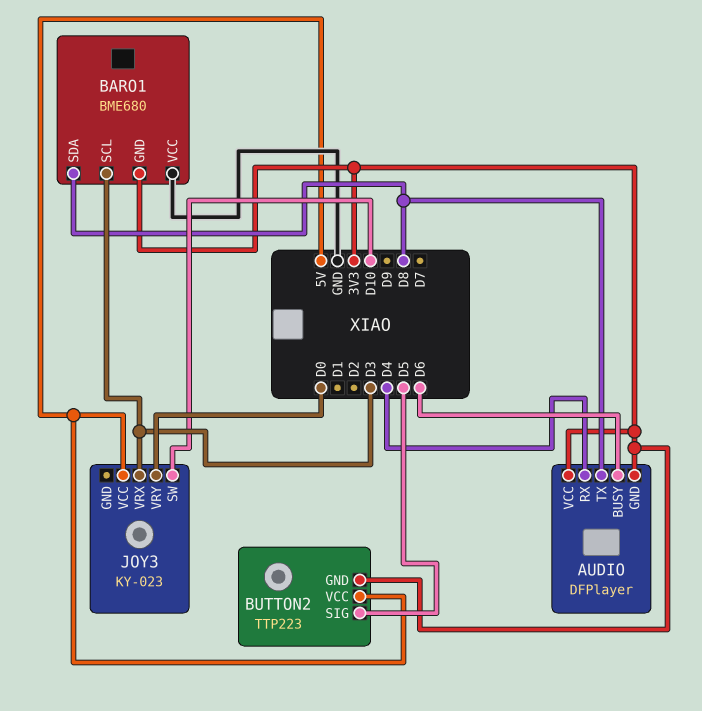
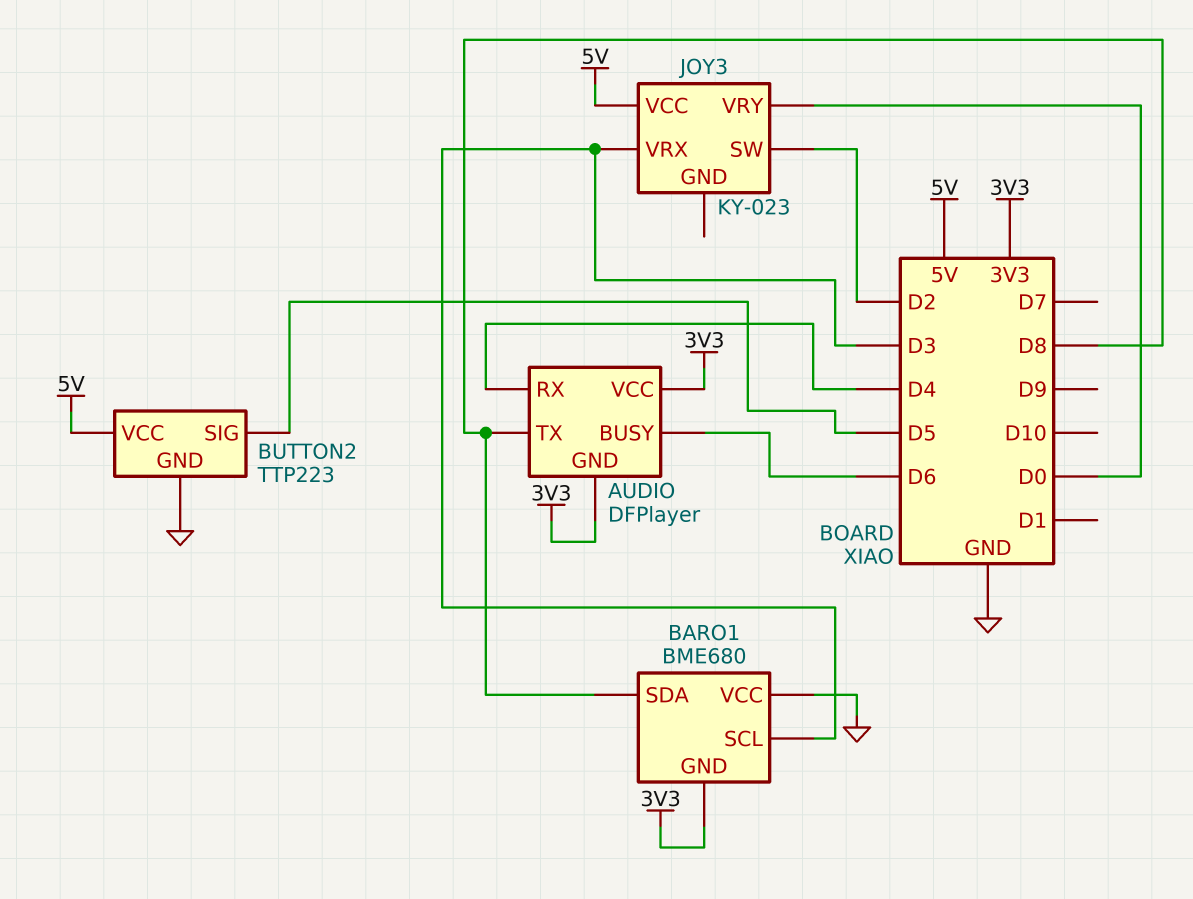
BUTTON2 pin GND: 3V3 -> GND
JOY3 pin SW: D10 -> D2

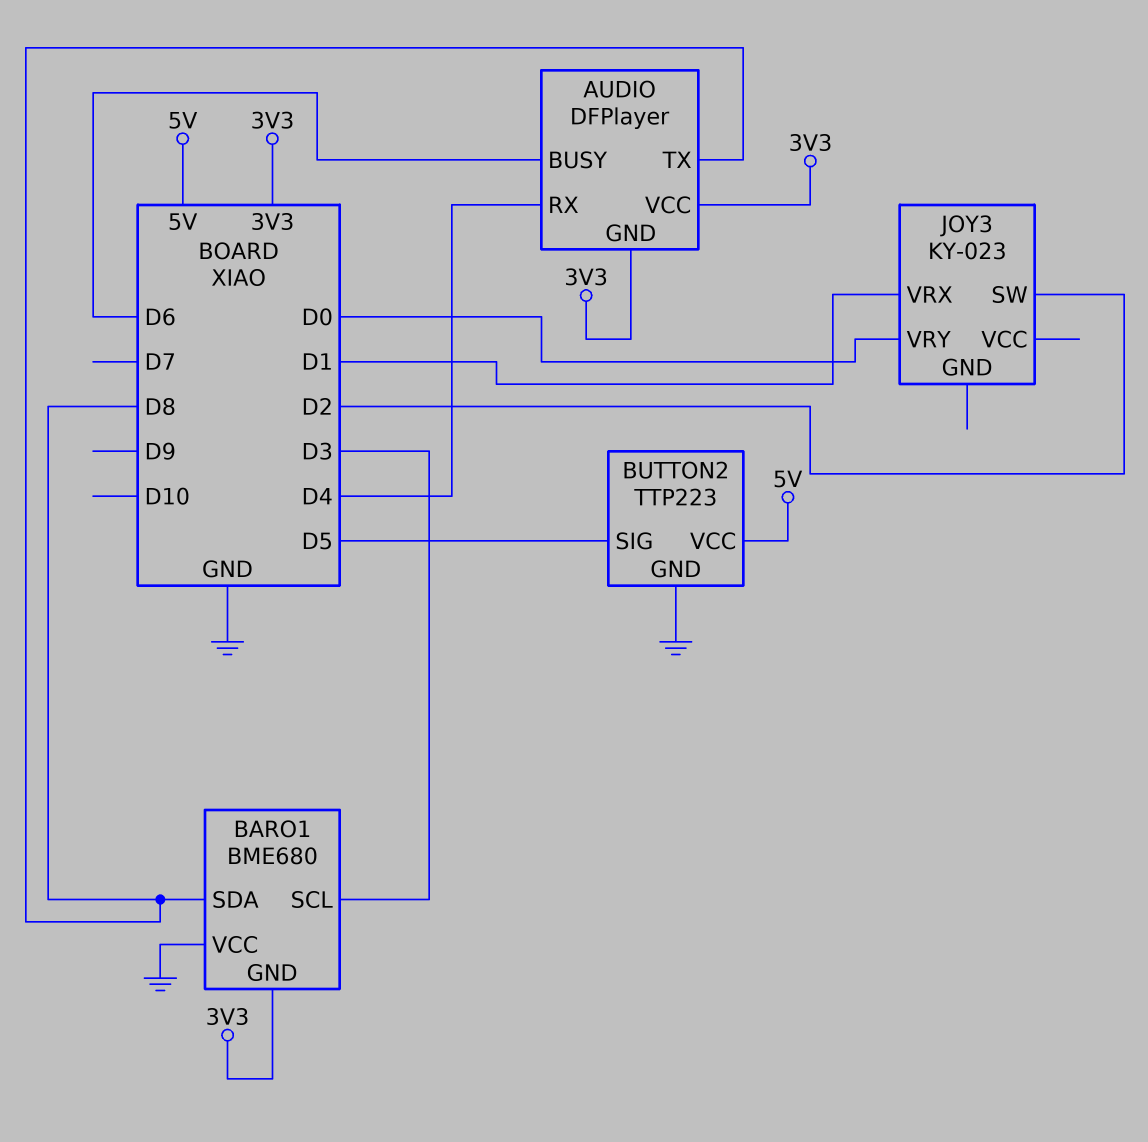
JOY3 pin VCC: 5V -> none
JOY3 pin VRX: D3 -> D1

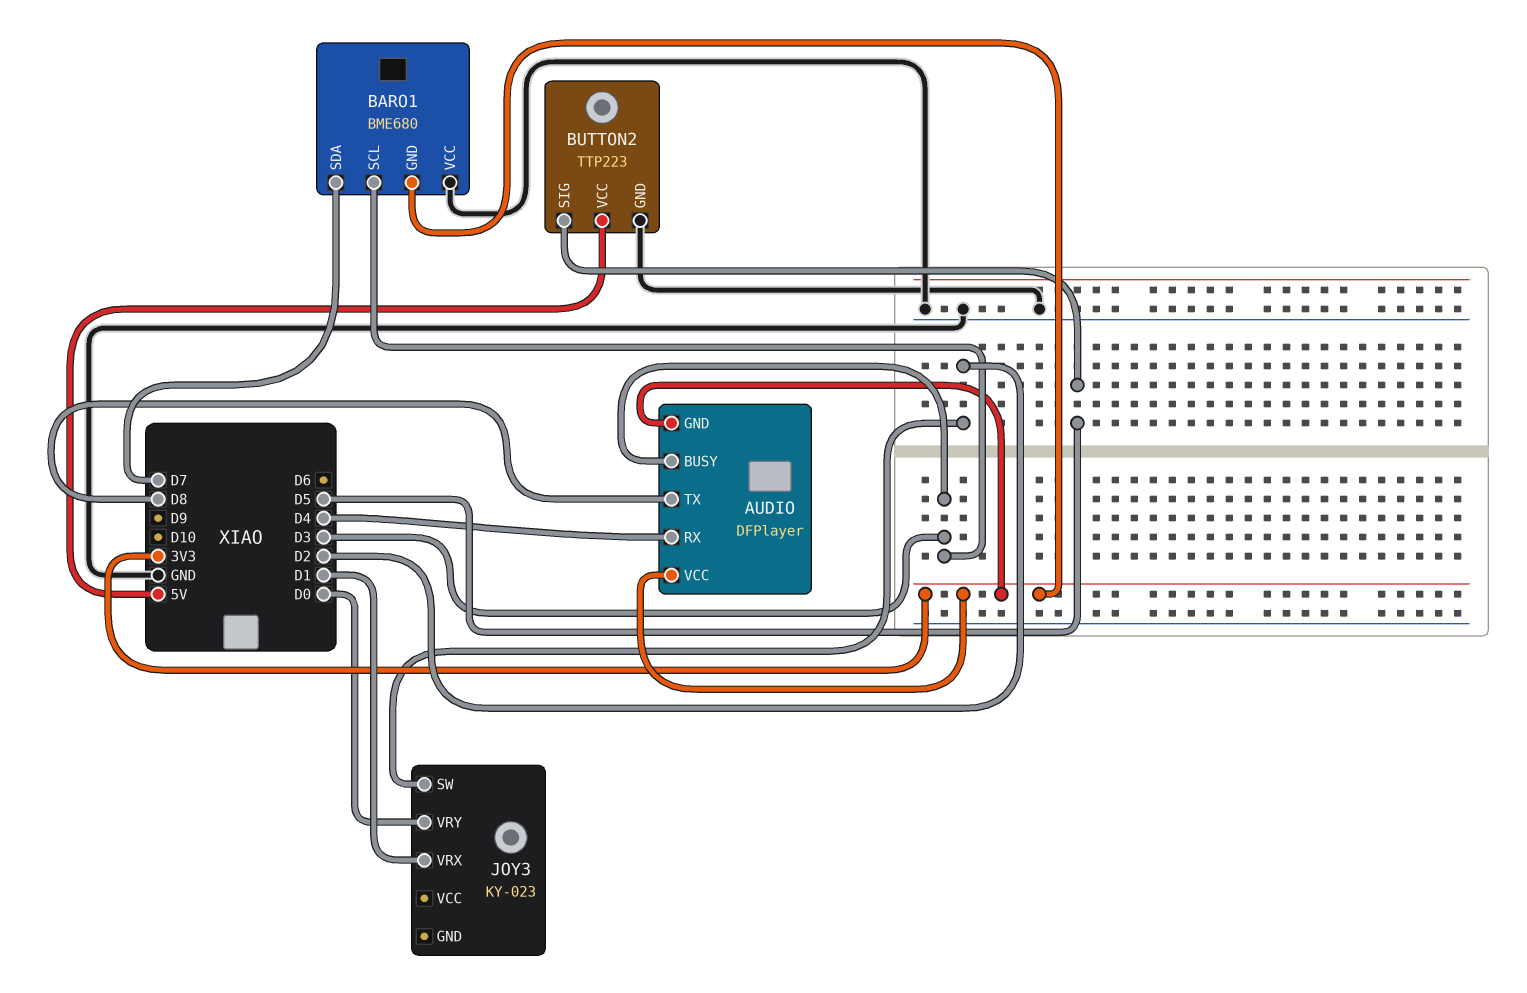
AUDIO pin BUSY: D6 -> D3
BARO1 pin SDA: D8 -> D7

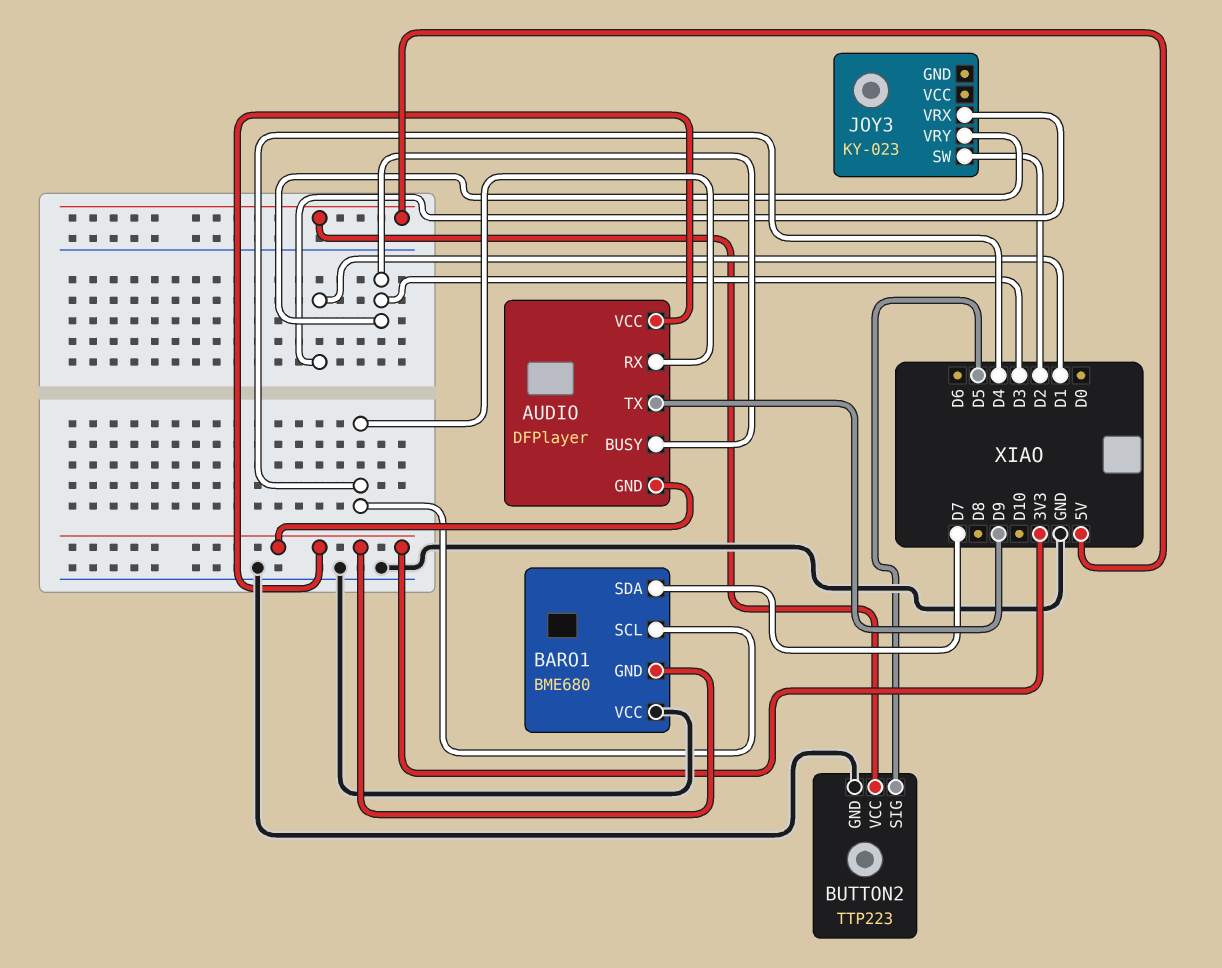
AUDIO pin TX: D8 -> D9
BARO1 pin SCL: D3 -> D4
JOY3 pin VRY: D0 -> D3

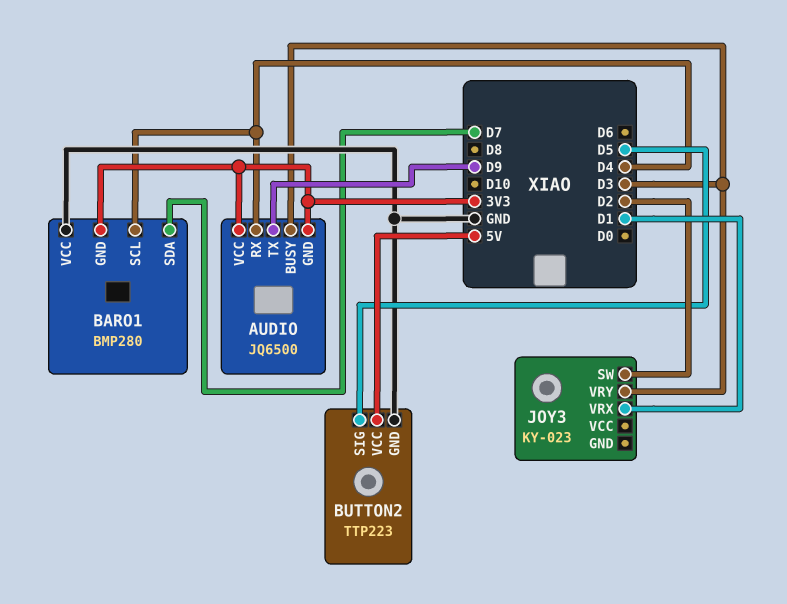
AUDIO: DFPlayer -> JQ6500
BARO1: BME680 -> BMP280

